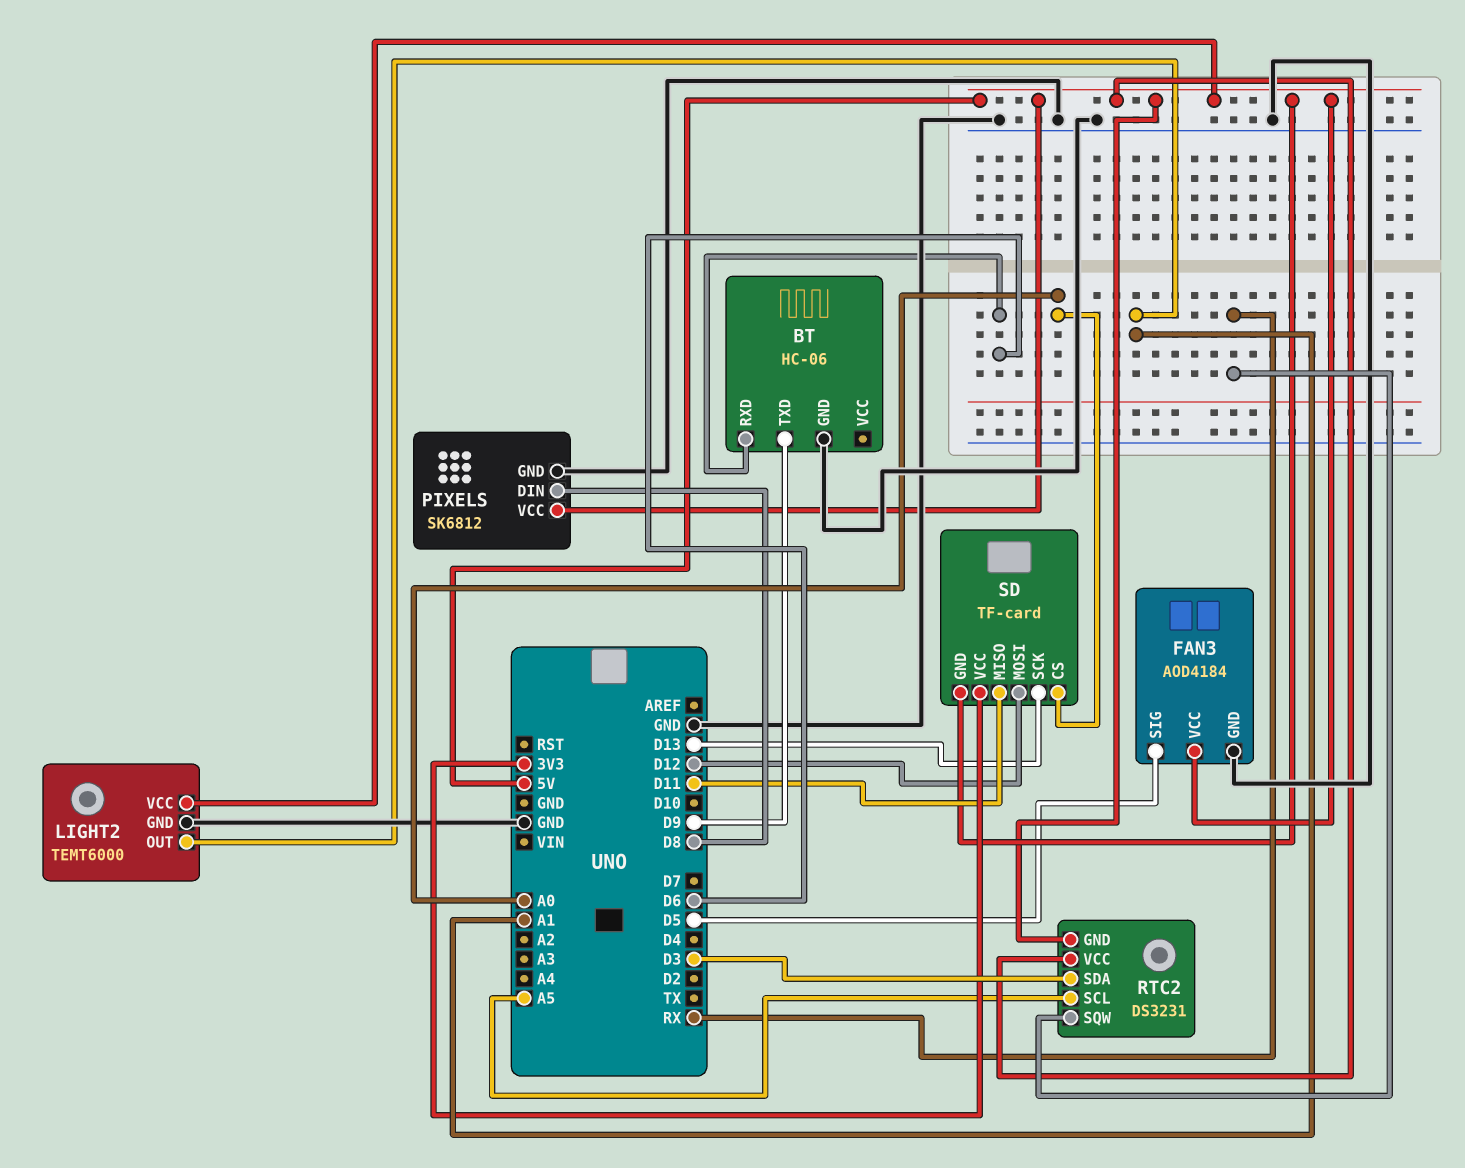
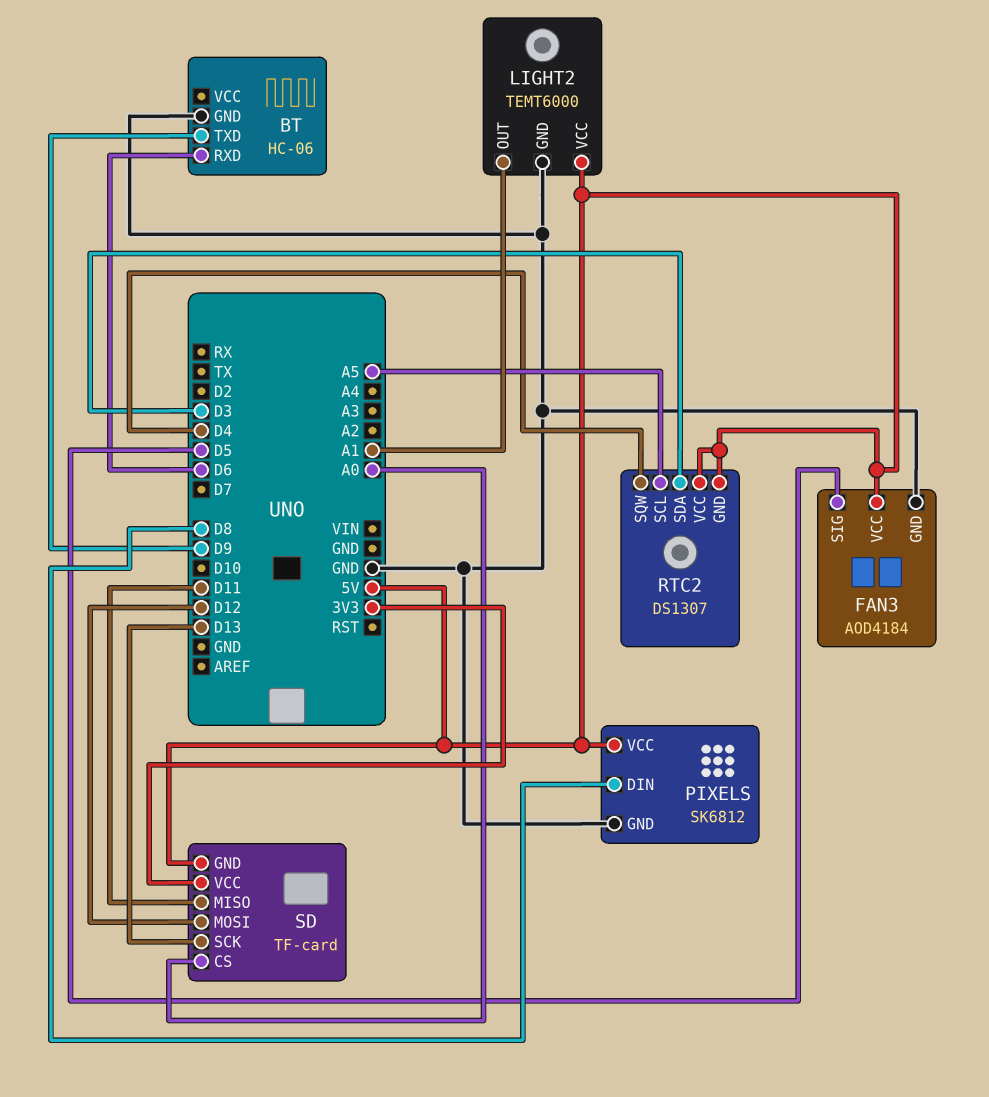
RTC2: DS3231 -> DS1307
RTC2 pin SQW: RX -> D4

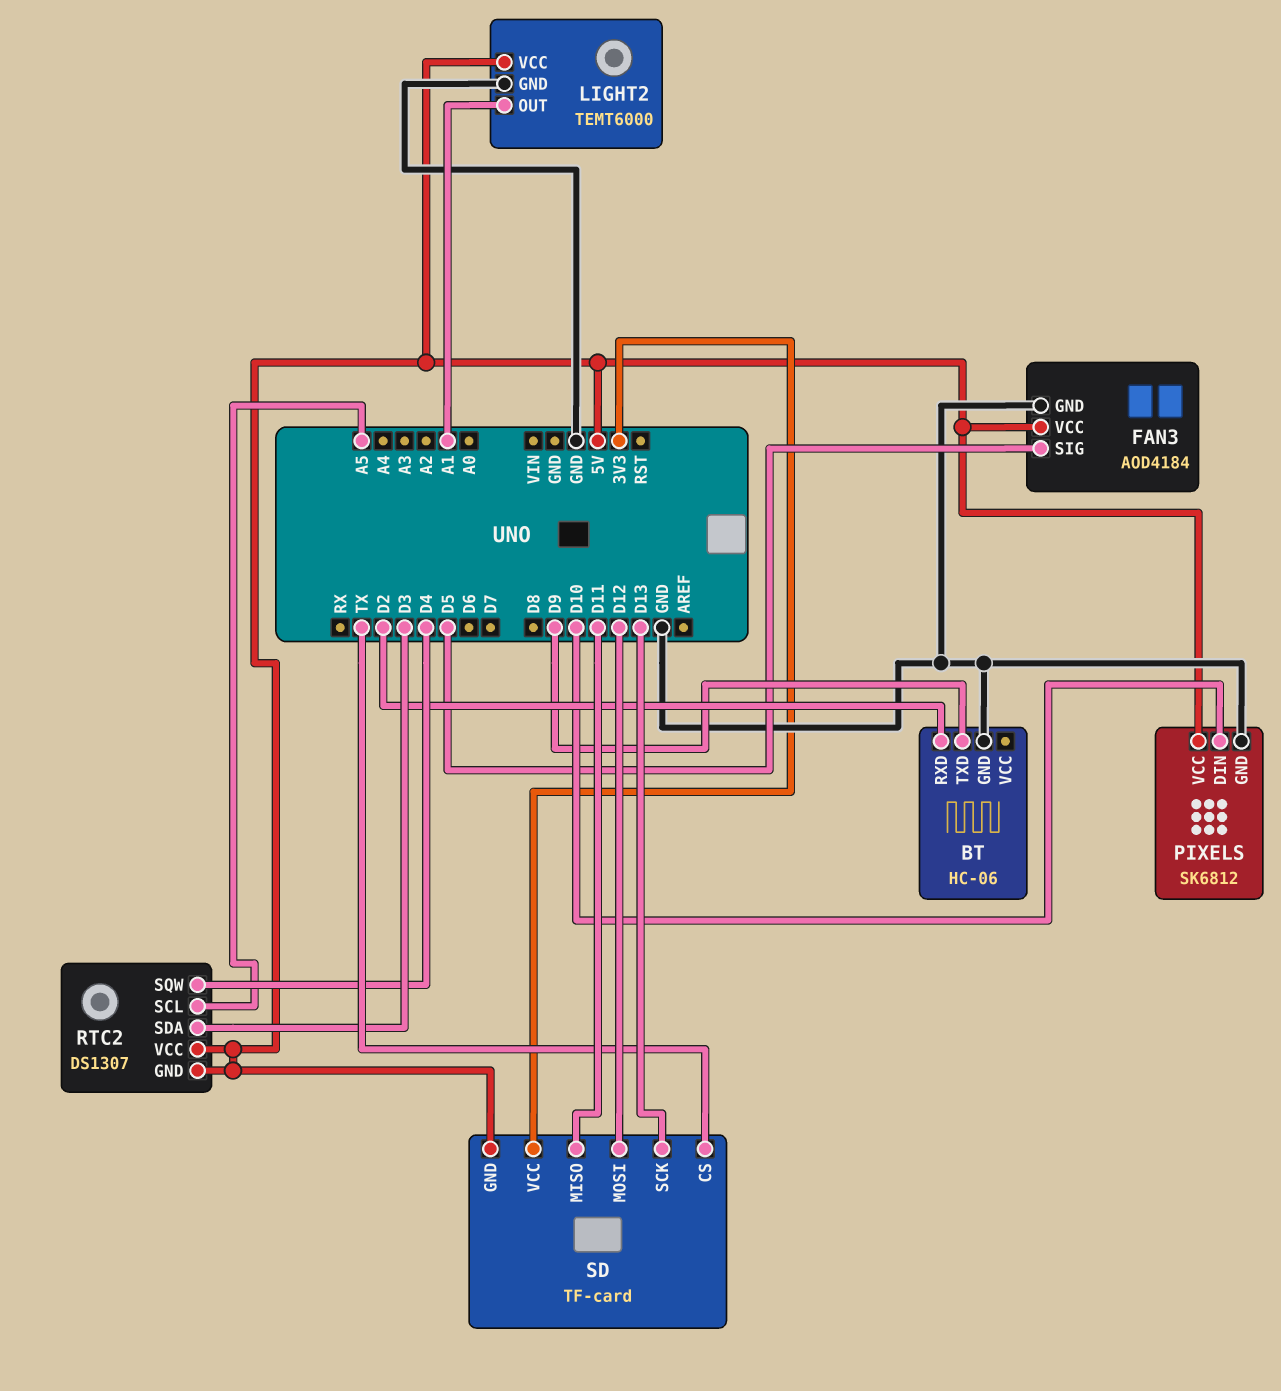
BT pin RXD: D6 -> D2
PIXELS pin DIN: D8 -> D10
SD pin CS: A0 -> TX

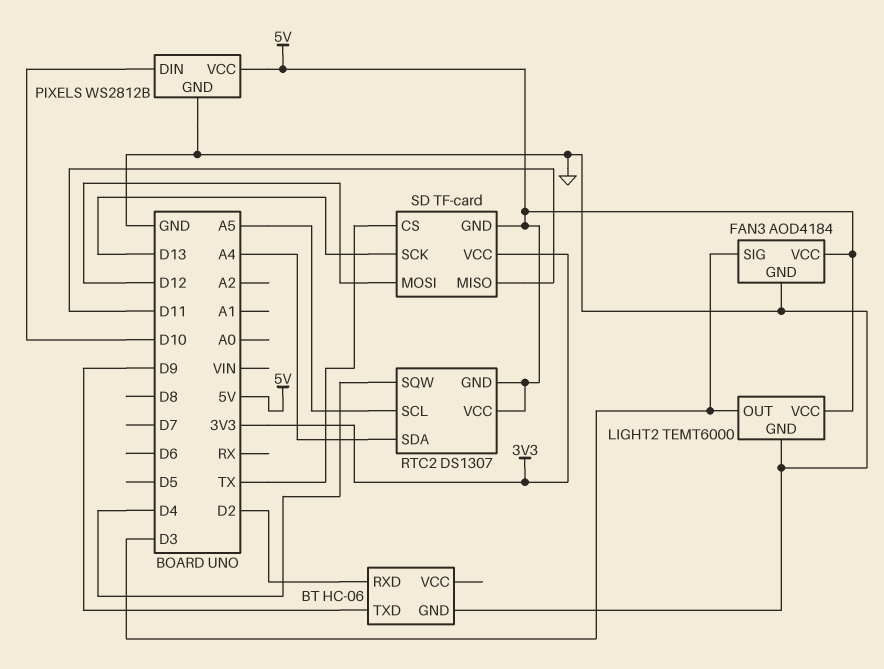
FAN3 pin SIG: D5 -> D3
LIGHT2 pin OUT: A1 -> D3
PIXELS: SK6812 -> WS2812B
RTC2 pin SDA: D3 -> A4

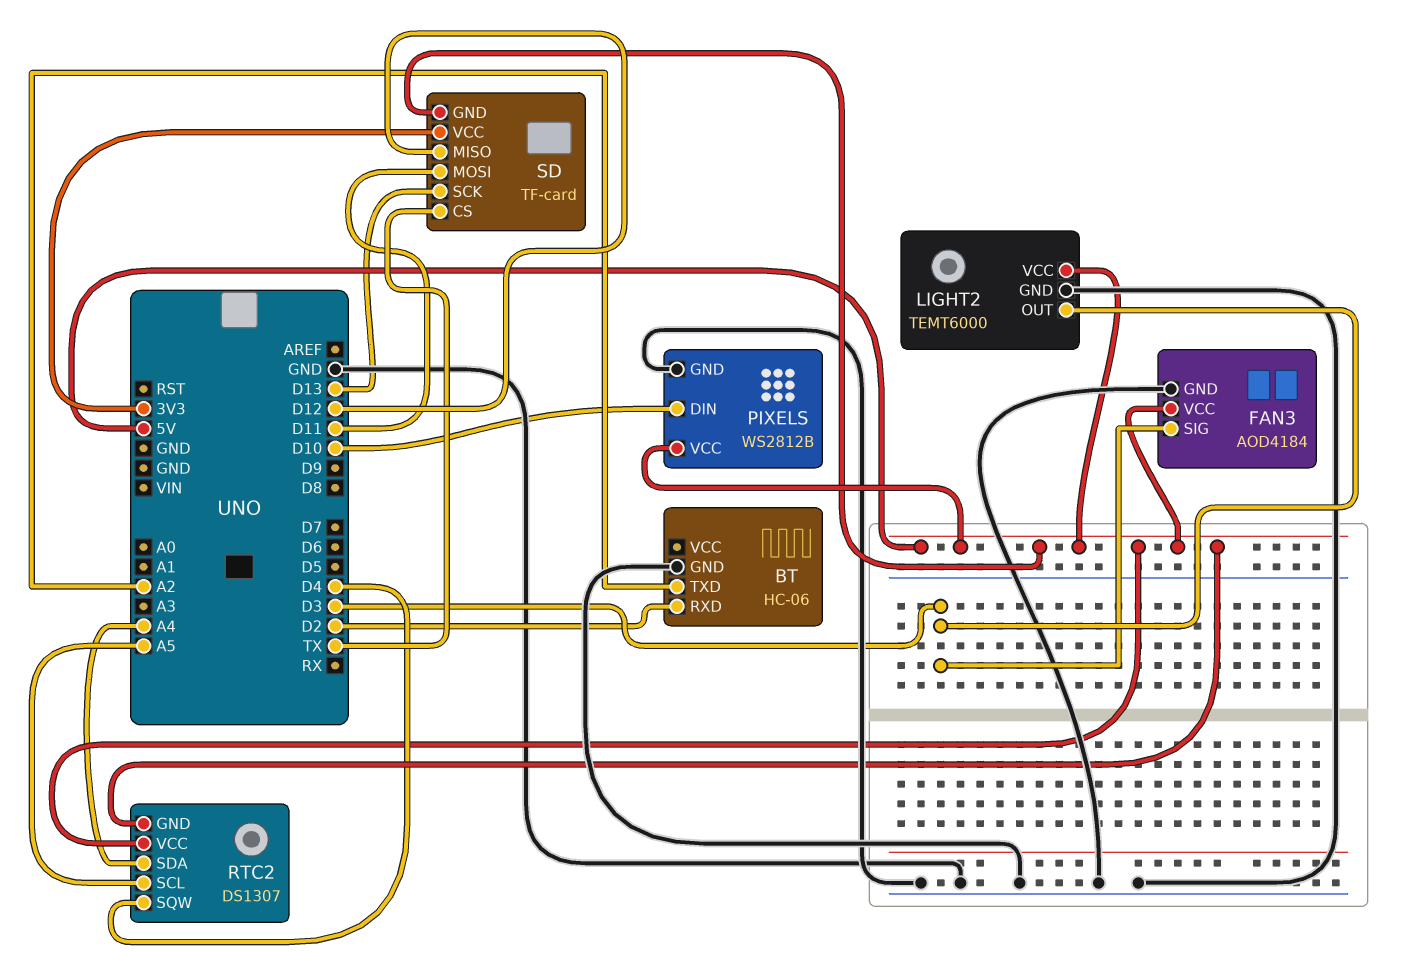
BT pin TXD: D9 -> A2
SD pin MISO: D11 -> D12
SD pin MOSI: D12 -> D11

